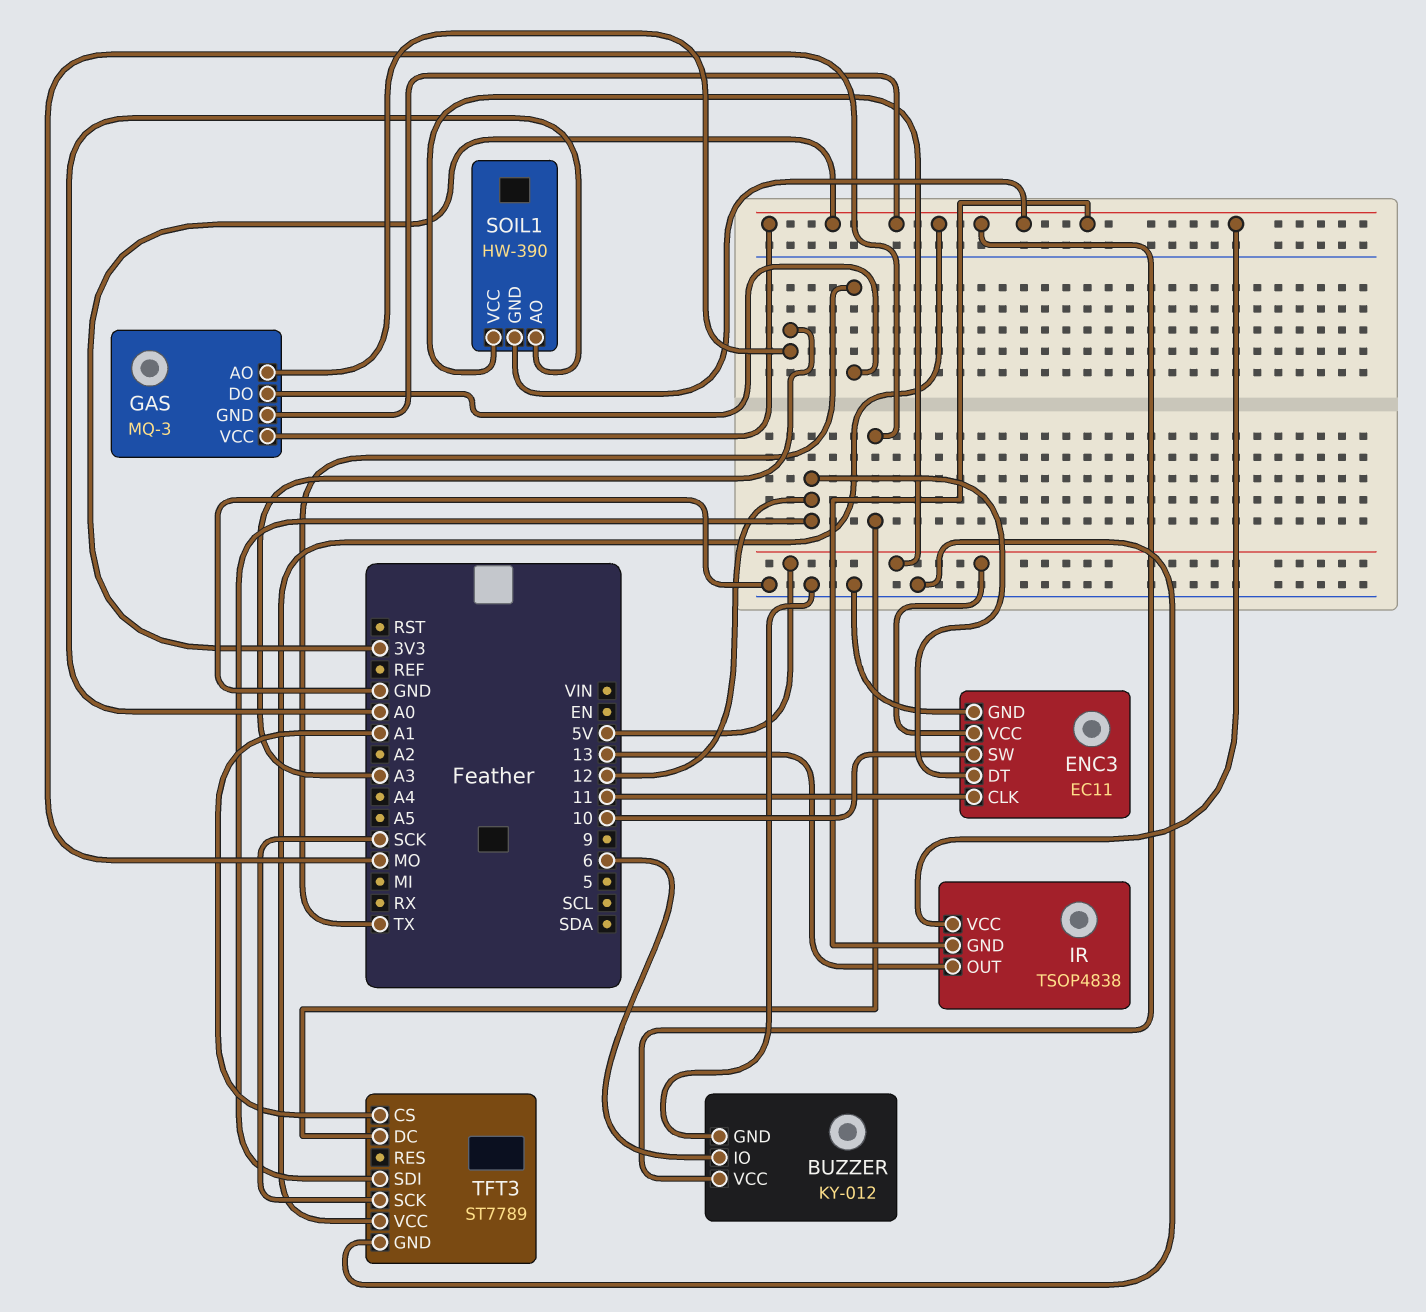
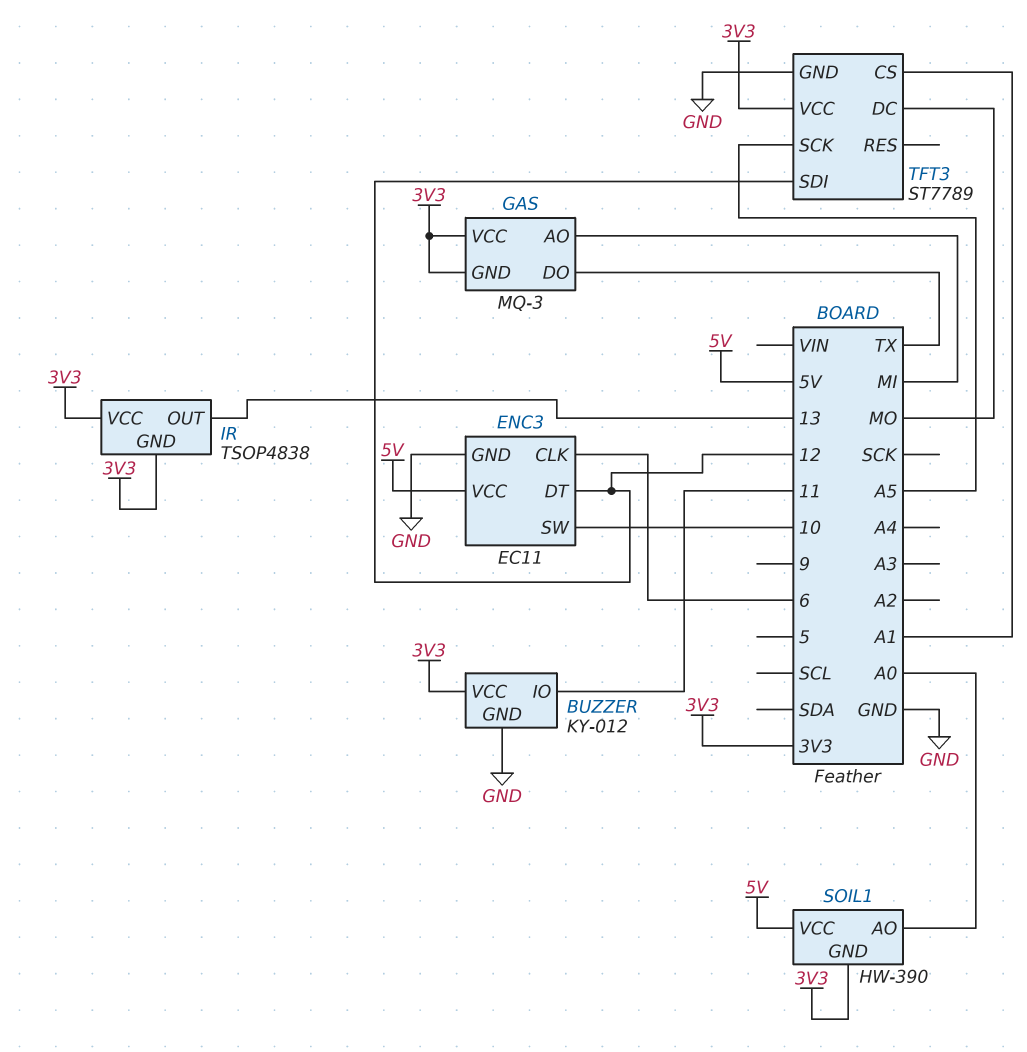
BUZZER pin IO: 6 -> 11
ENC3 pin CLK: 11 -> 6
GAS pin AO: A3 -> MI
TFT3 pin SCK: SCK -> A5

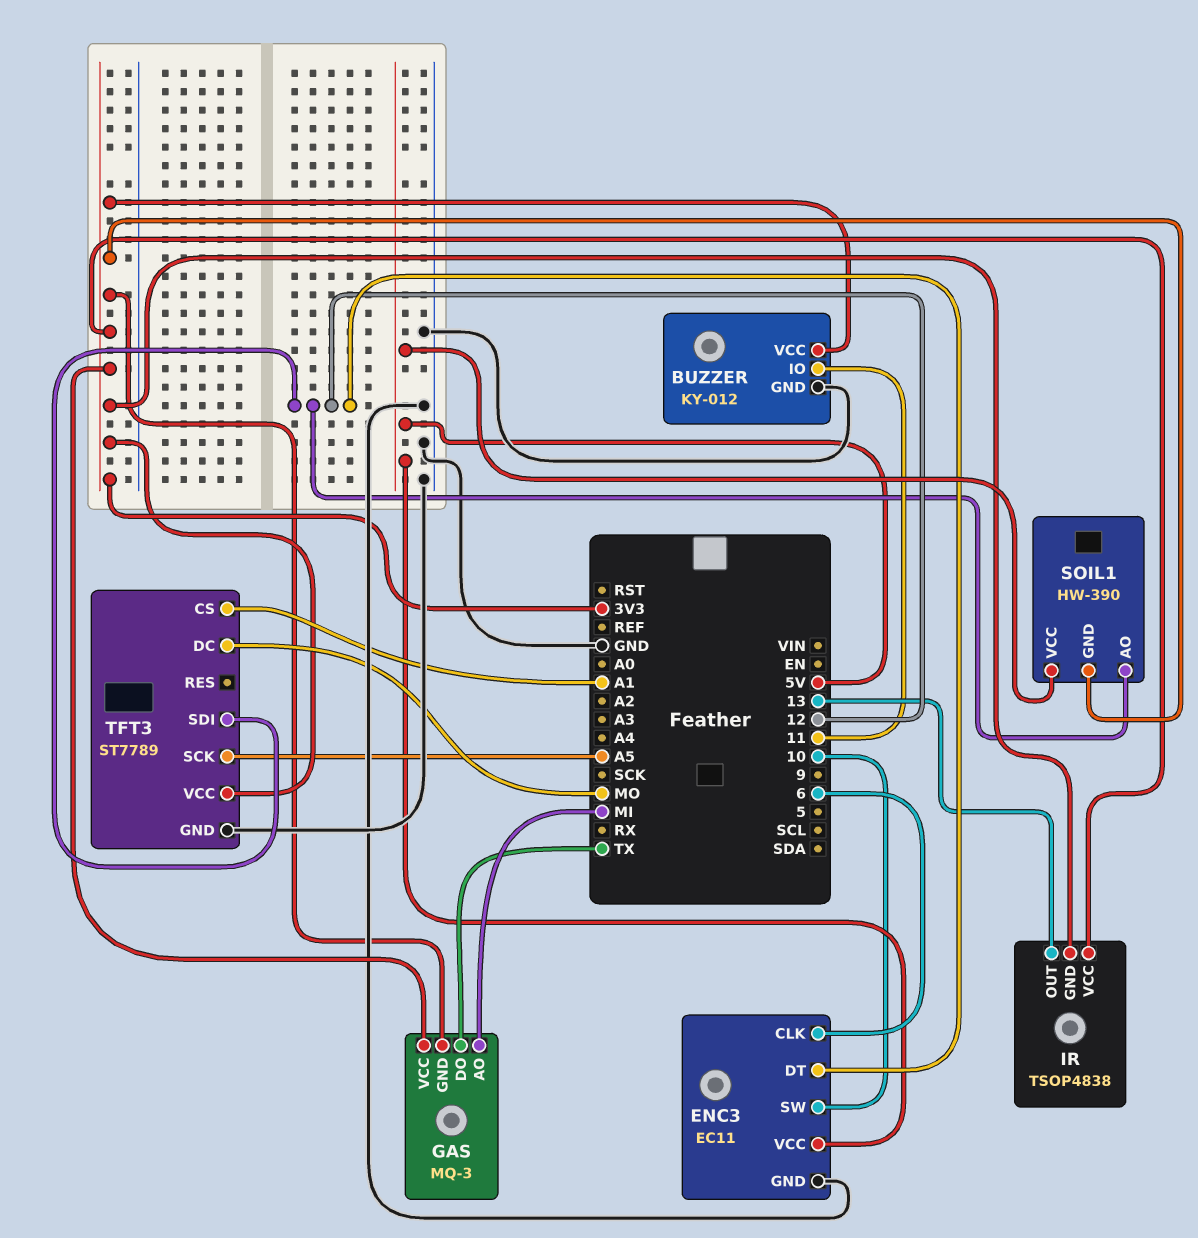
SOIL1 pin AO: A0 -> 12

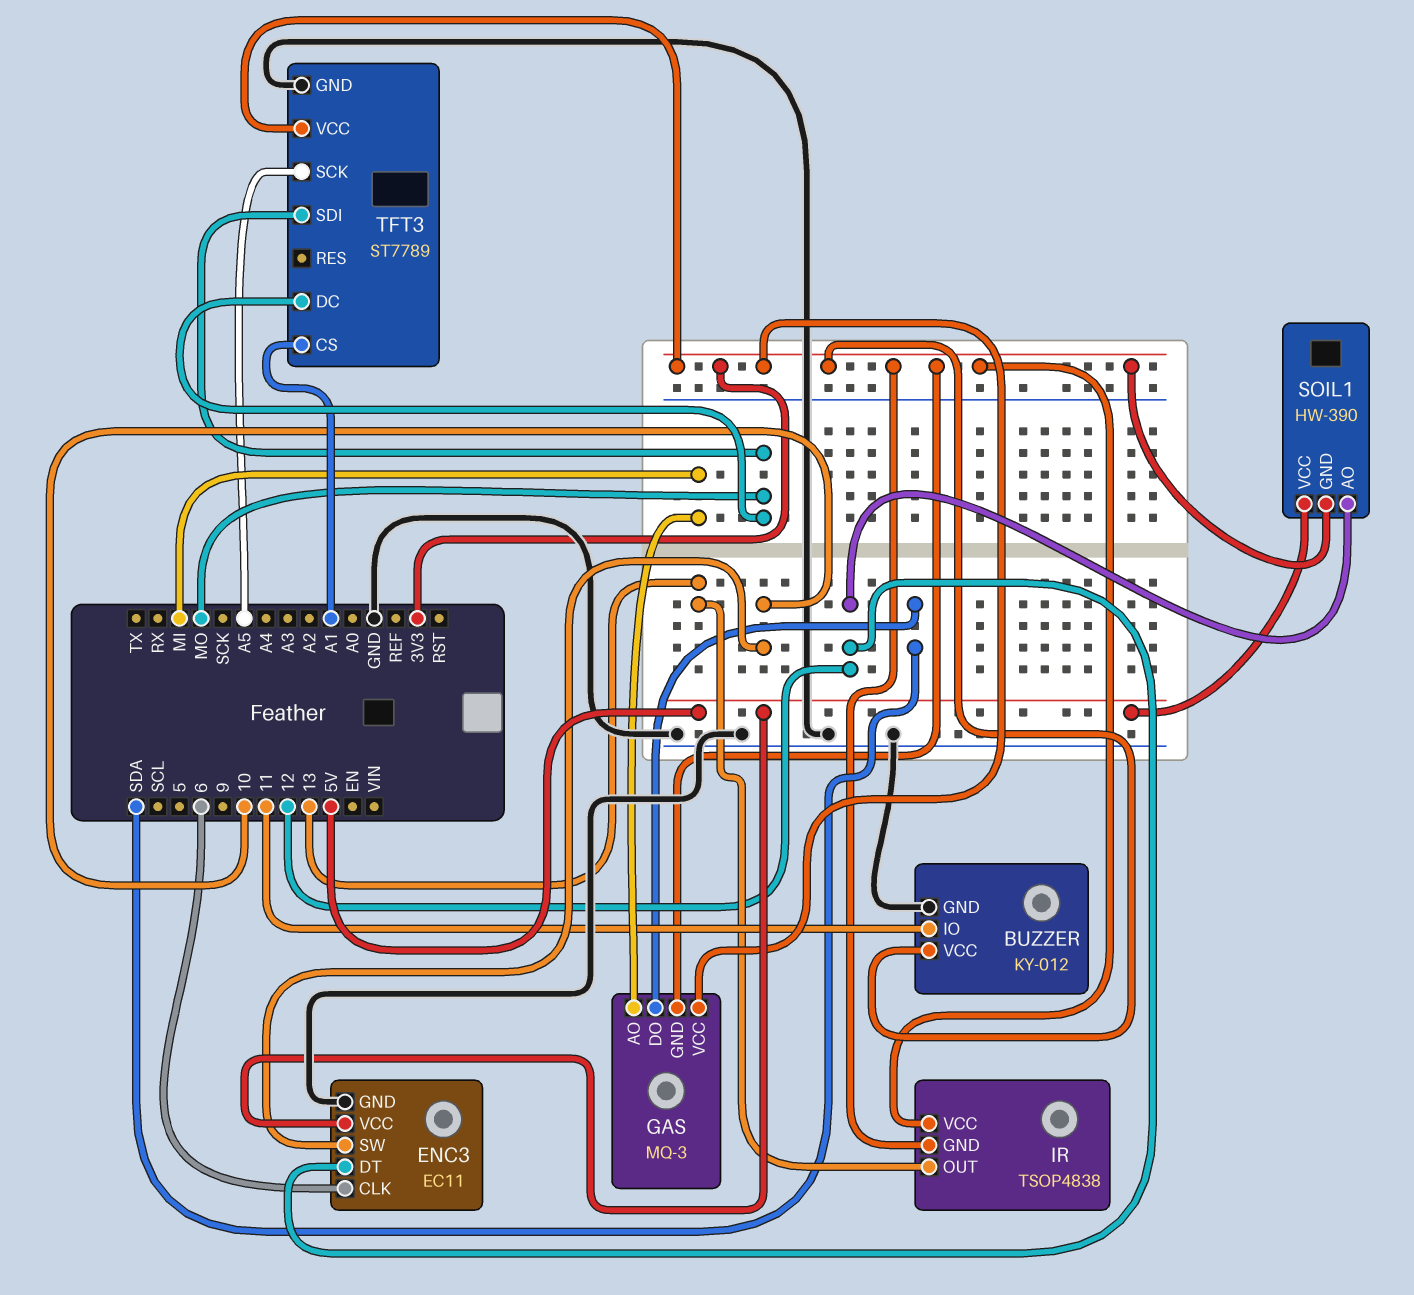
GAS pin DO: TX -> SDA
TFT3 pin SDI: 12 -> MO

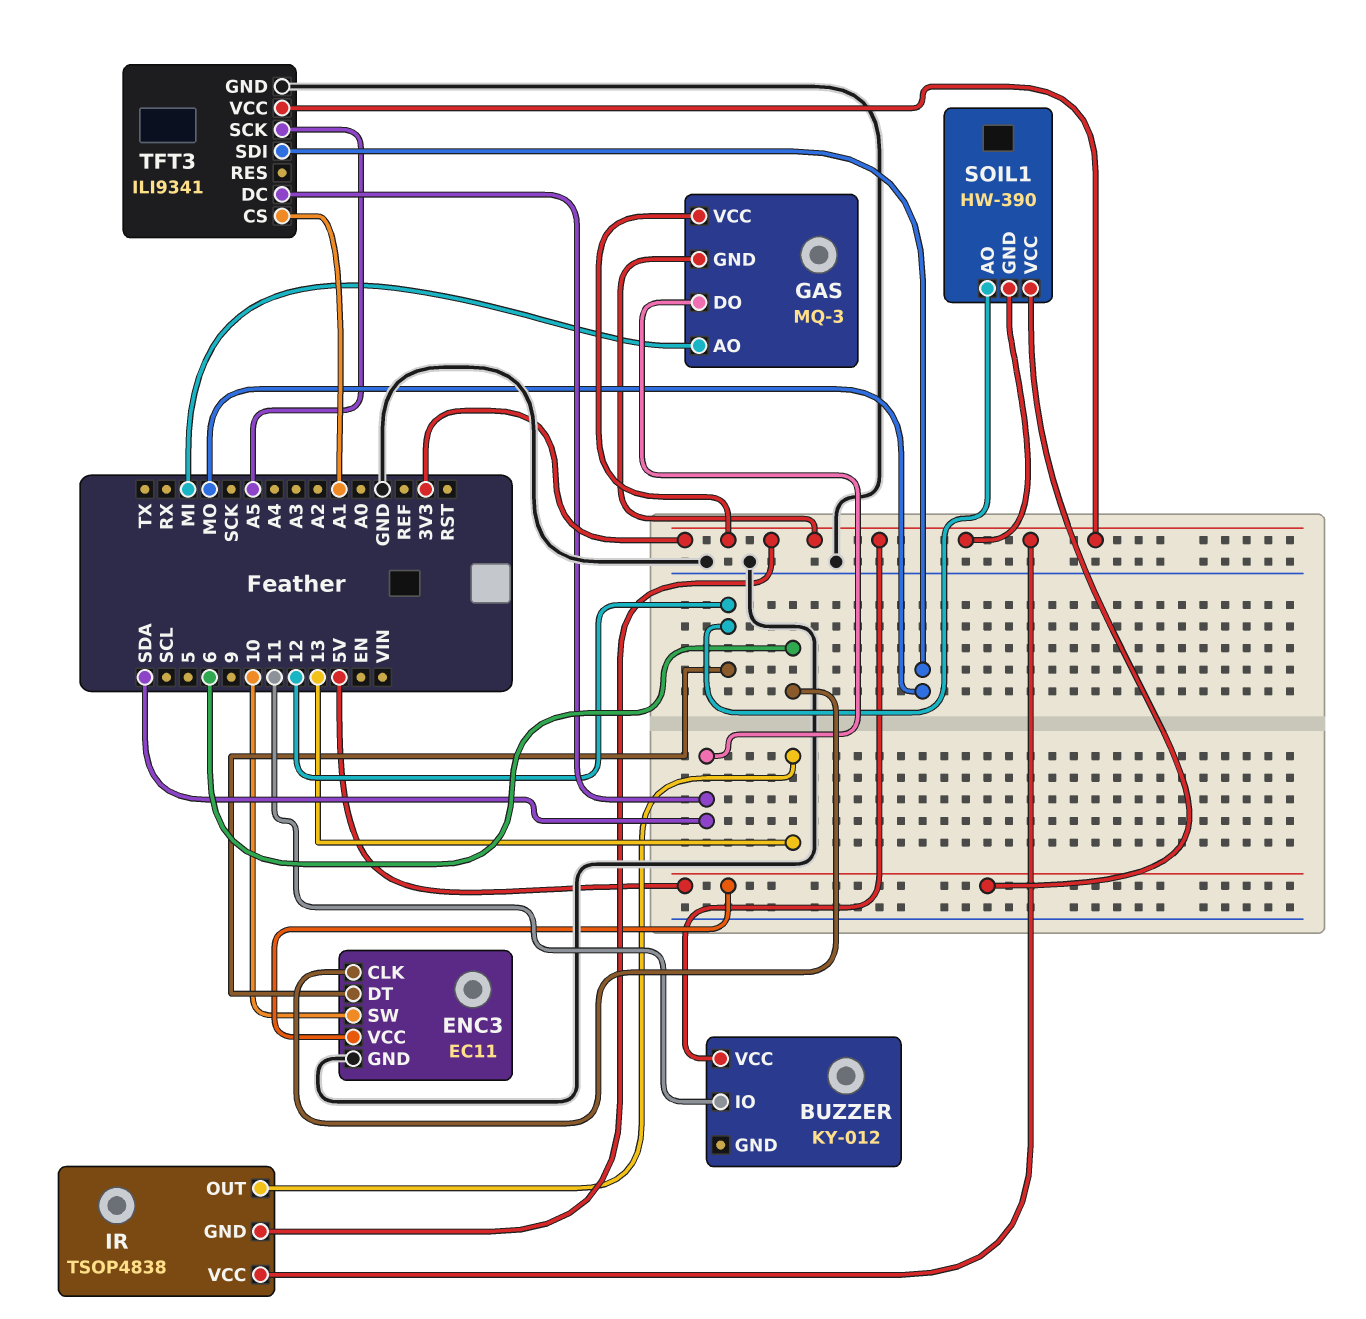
BUZZER pin GND: GND -> none
TFT3: ST7789 -> ILI9341
TFT3 pin DC: MO -> SDA

